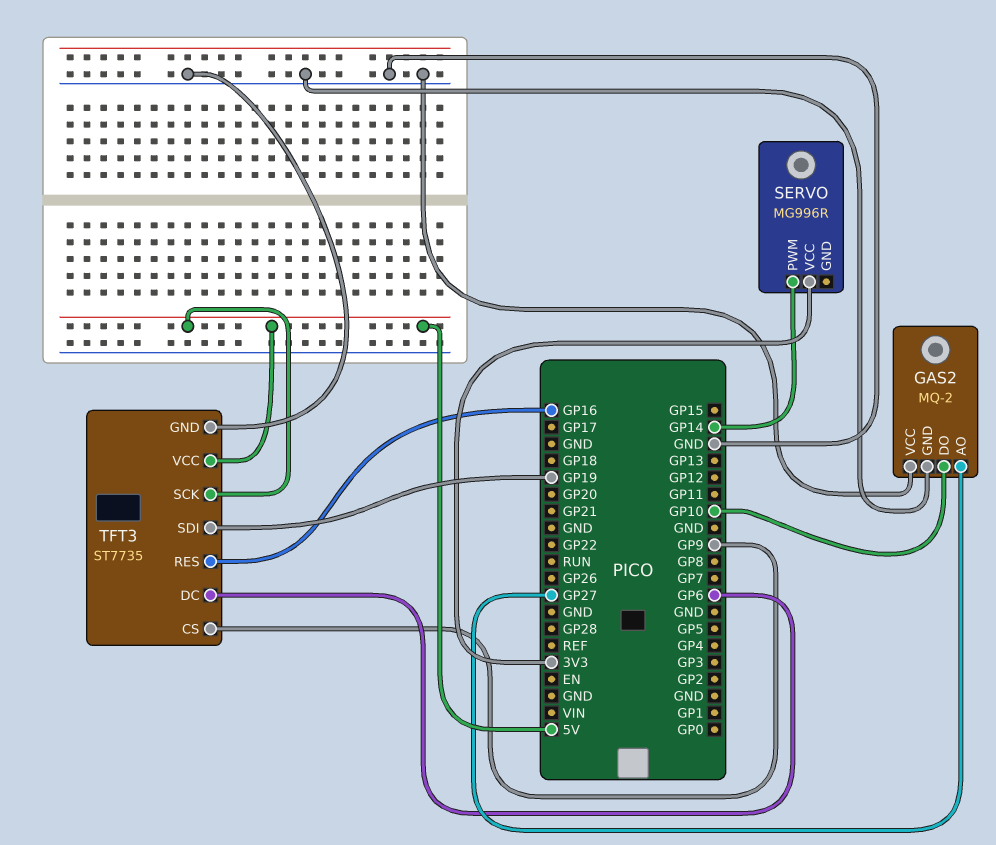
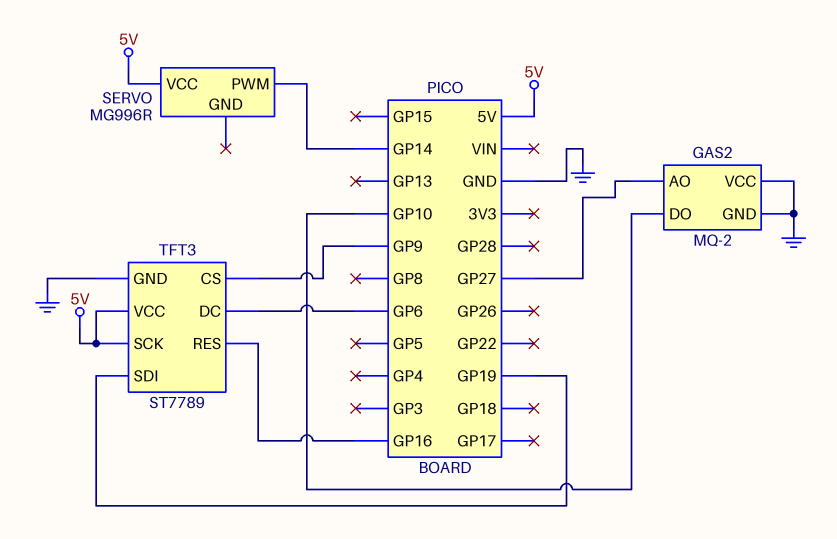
SERVO pin VCC: 3V3 -> 5V
TFT3: ST7735 -> ST7789

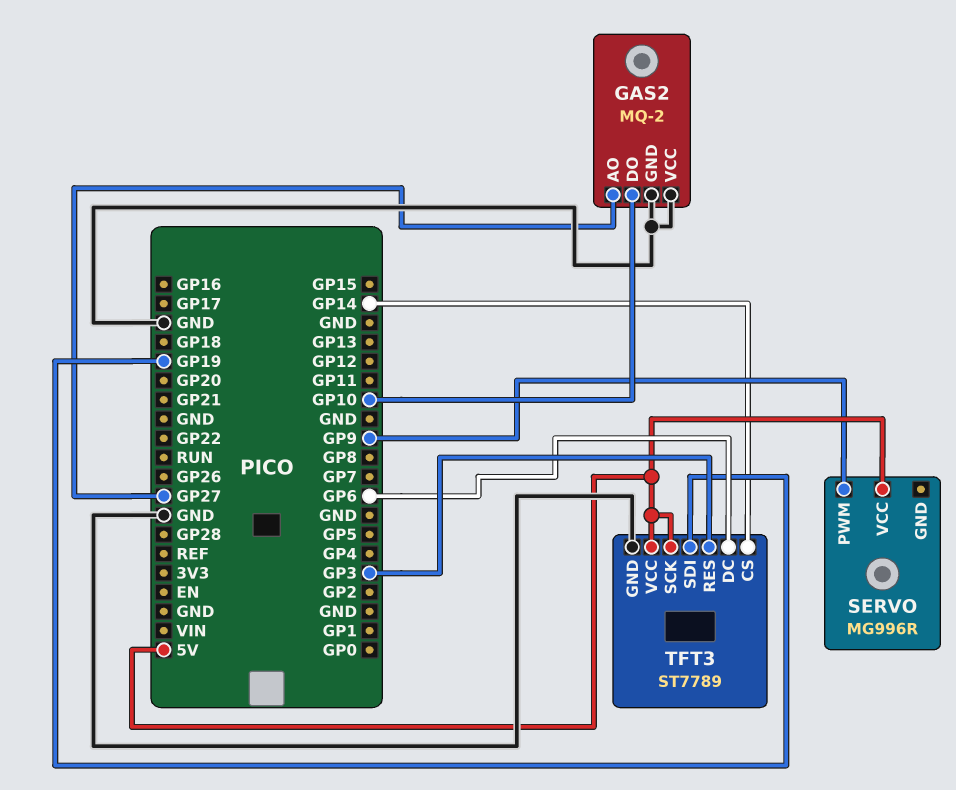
SERVO pin PWM: GP14 -> GP9
TFT3 pin CS: GP9 -> GP14
TFT3 pin RES: GP16 -> GP3

